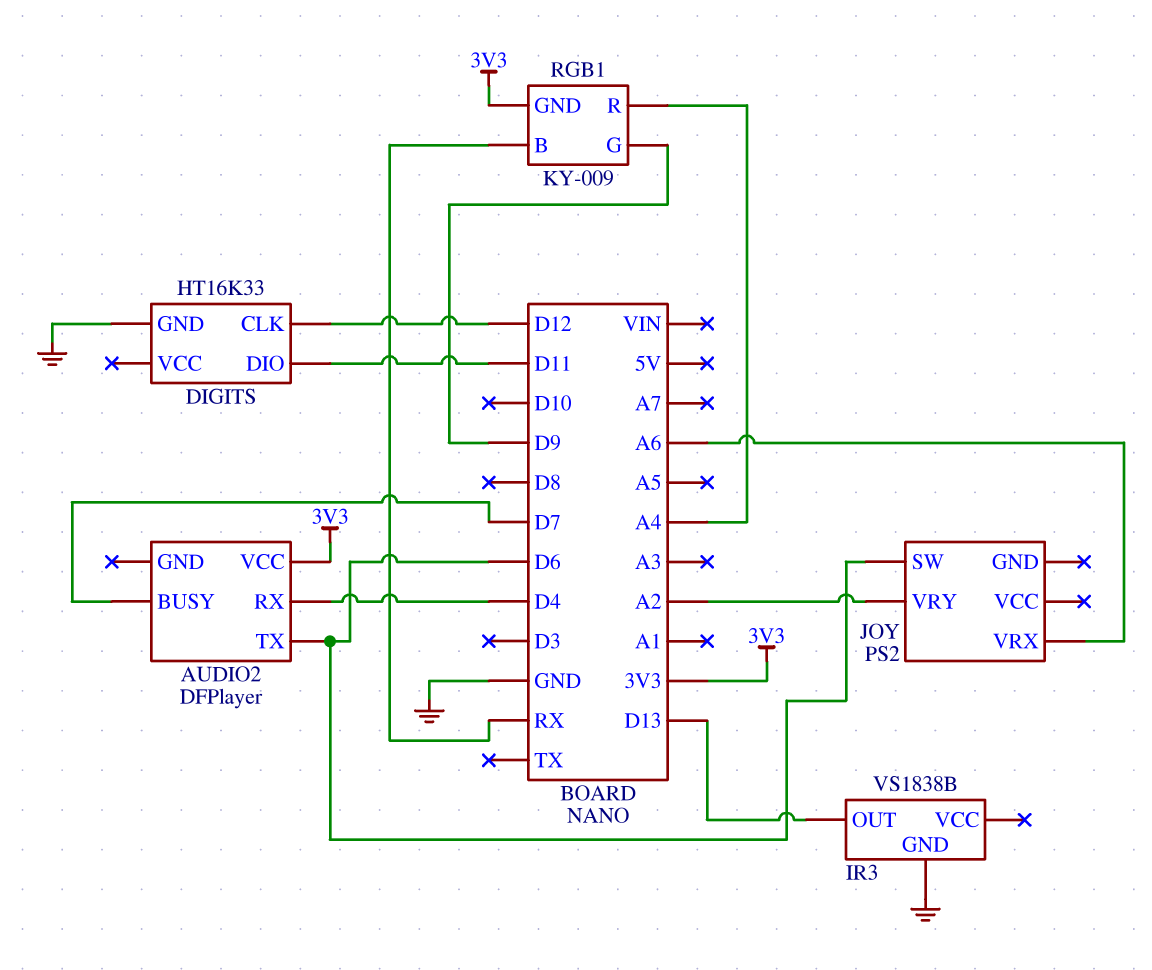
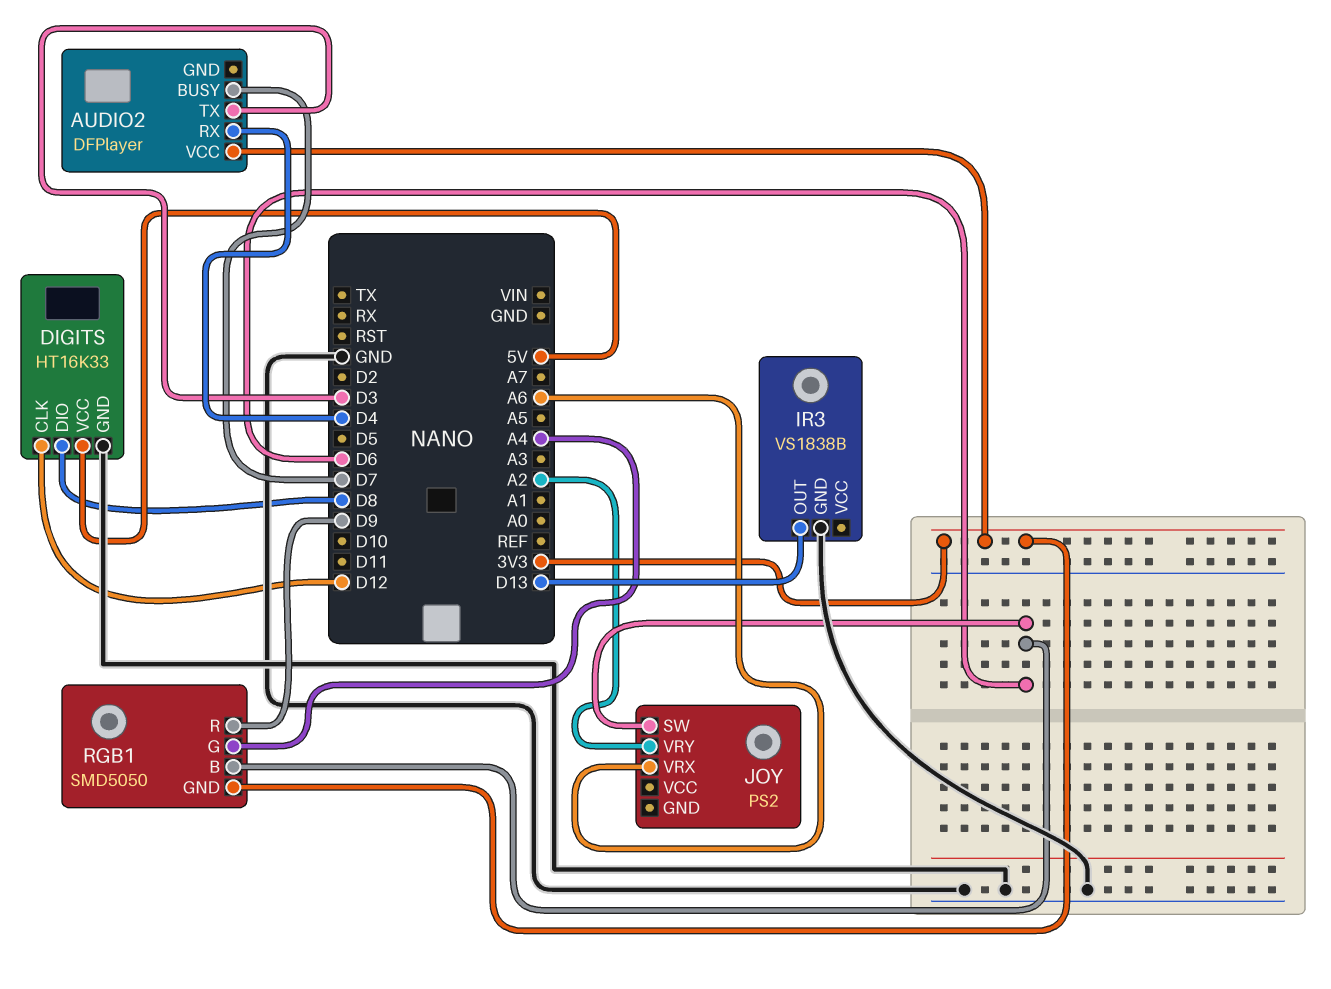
AUDIO2 pin TX: D6 -> D3
DIGITS pin DIO: D11 -> D8
DIGITS pin VCC: none -> 5V
RGB1: KY-009 -> SMD5050
RGB1 pin B: RX -> D6
RGB1 pin G: D9 -> A4
RGB1 pin R: A4 -> D9

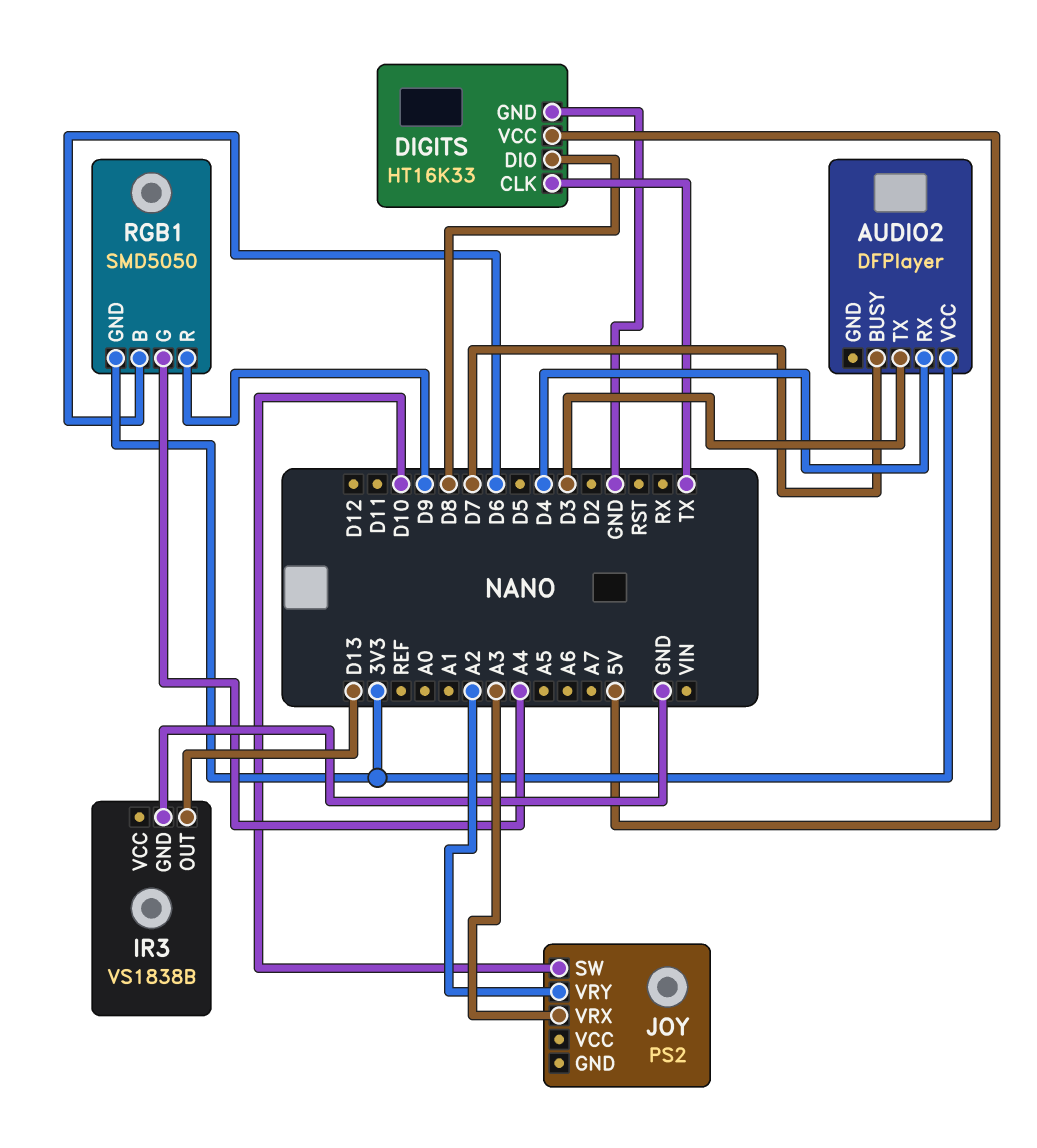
DIGITS pin CLK: D12 -> TX
JOY pin SW: D6 -> D10
JOY pin VRX: A6 -> A3

